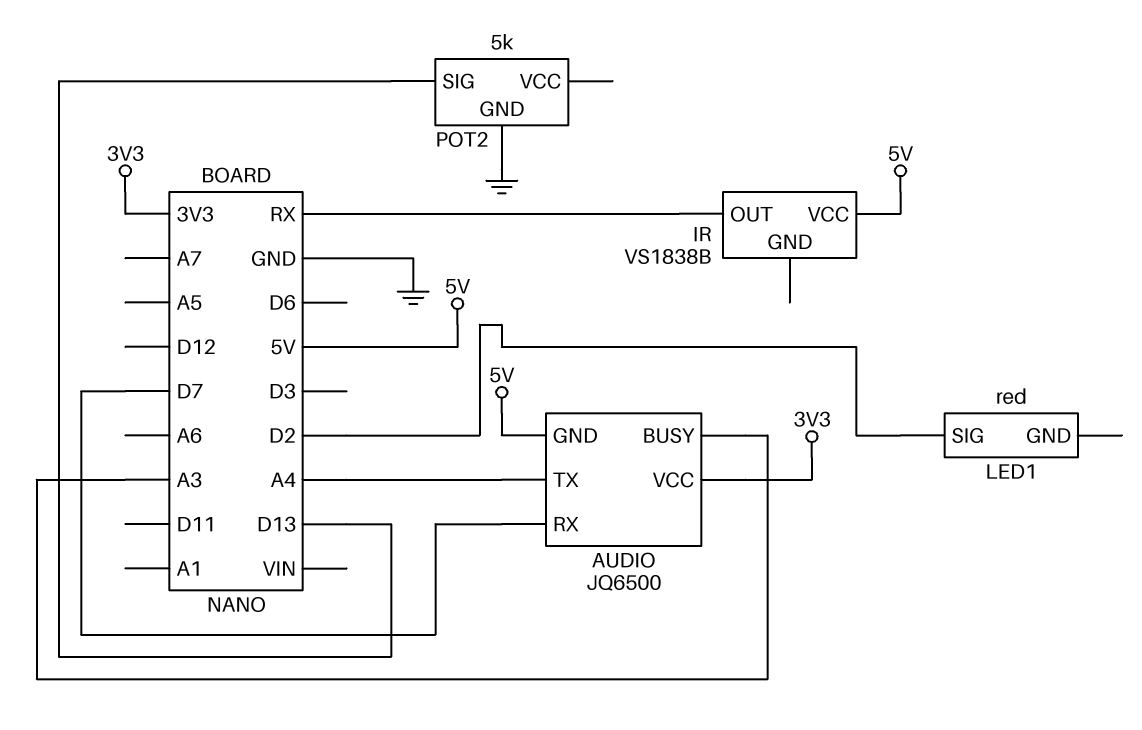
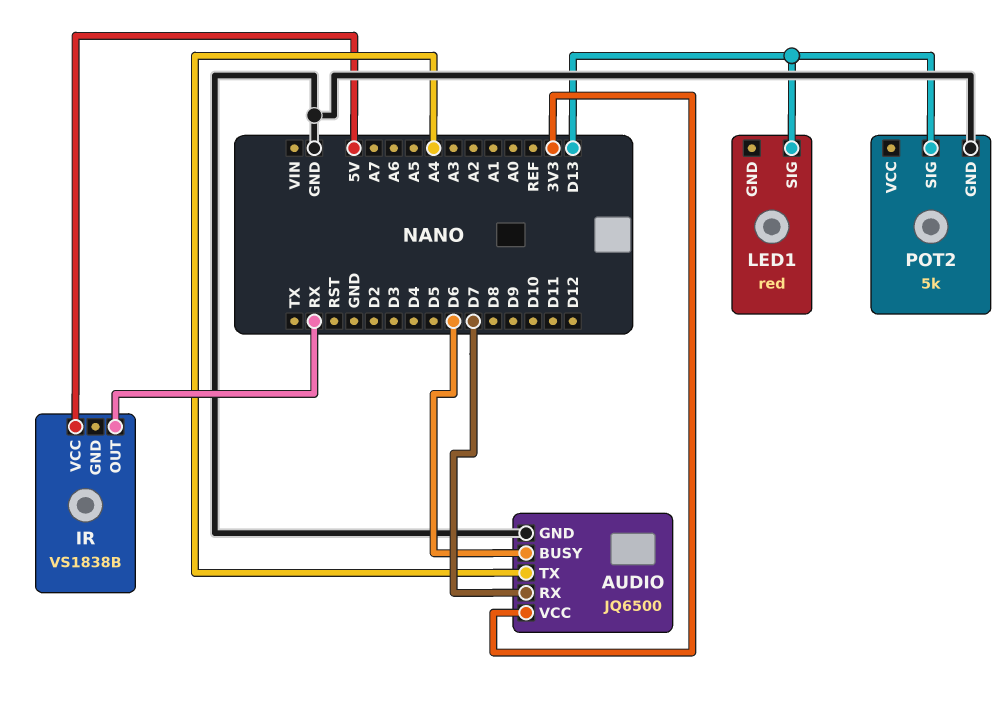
AUDIO pin BUSY: A3 -> D6
AUDIO pin GND: 5V -> GND
LED1 pin SIG: D2 -> D13

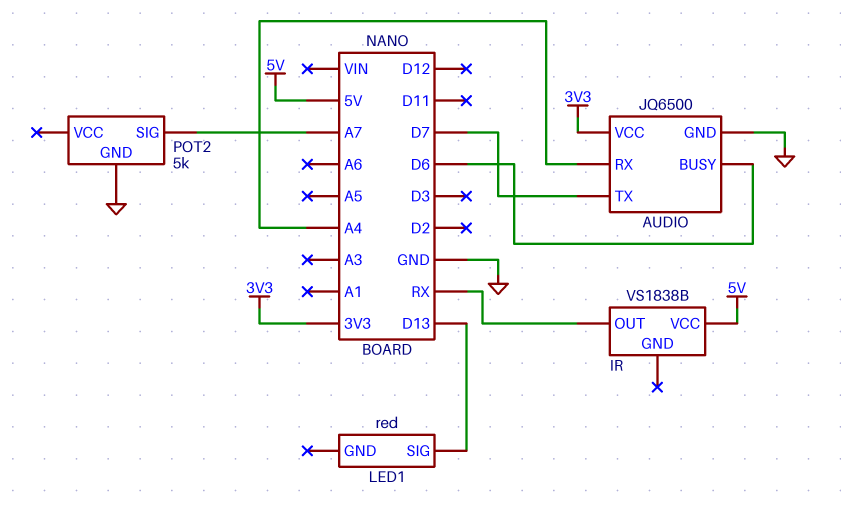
AUDIO pin RX: D7 -> A4
AUDIO pin TX: A4 -> D7
POT2 pin SIG: D13 -> A7

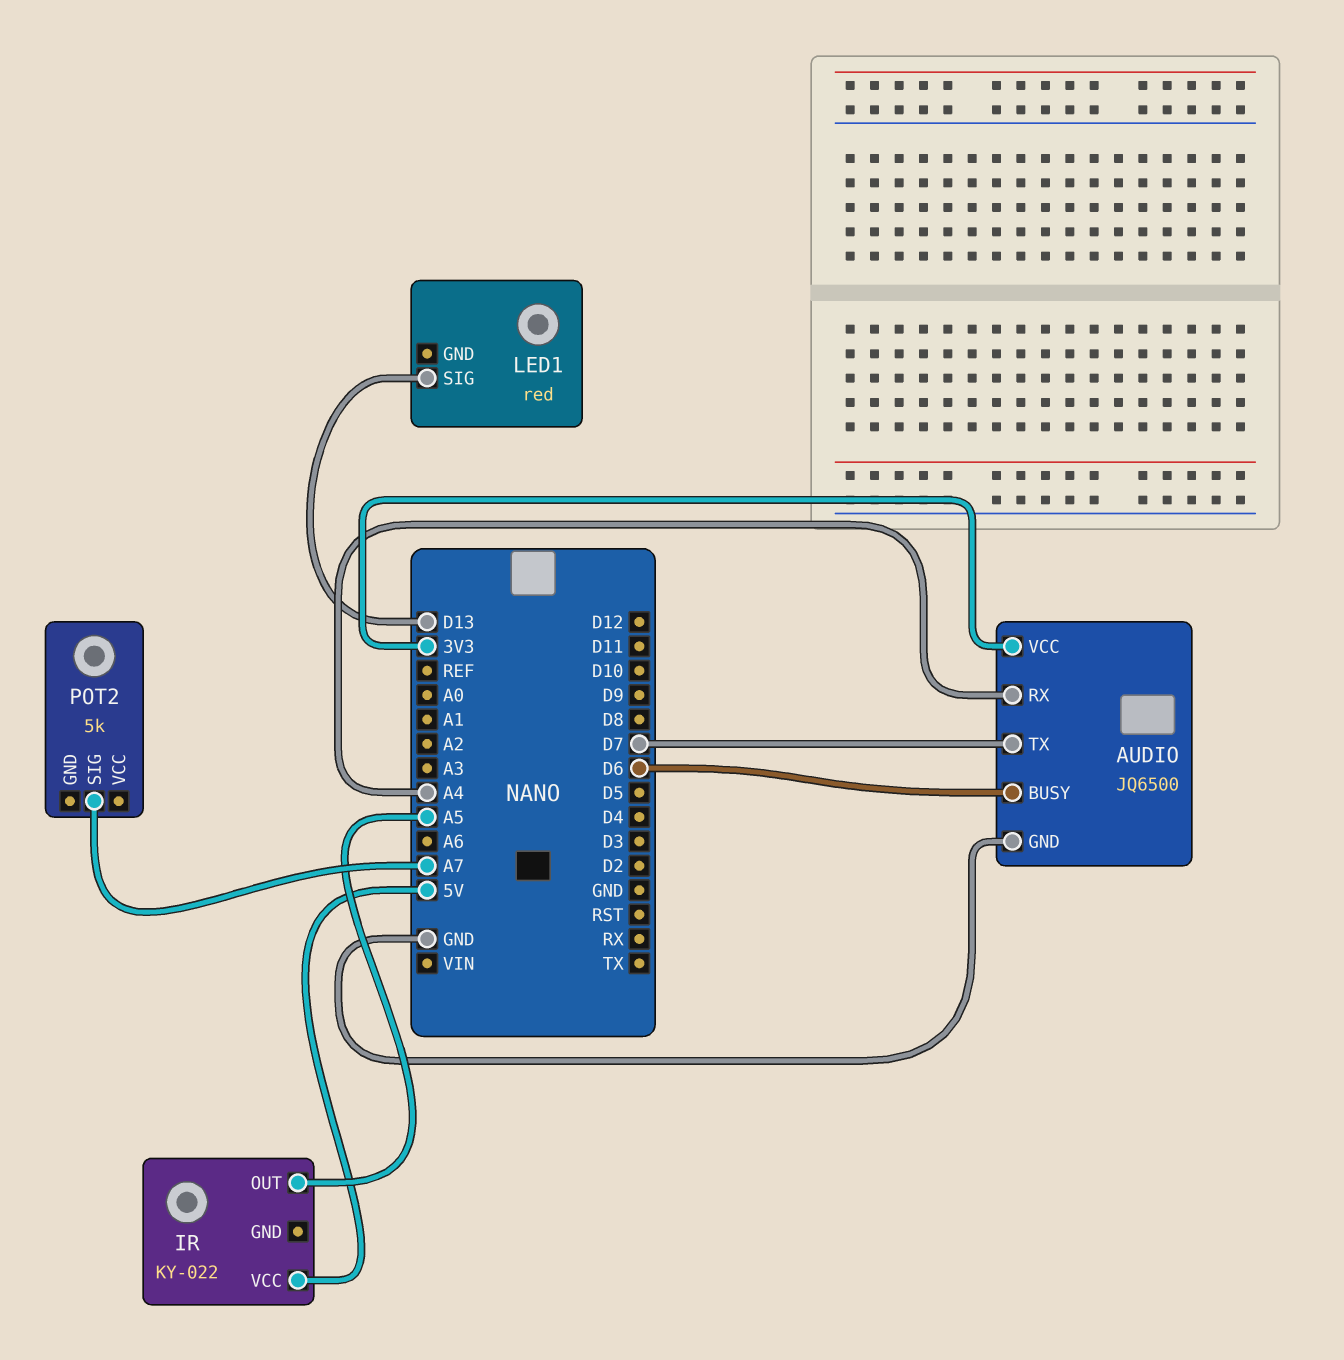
IR: VS1838B -> KY-022
IR pin OUT: RX -> A5
POT2 pin GND: GND -> none

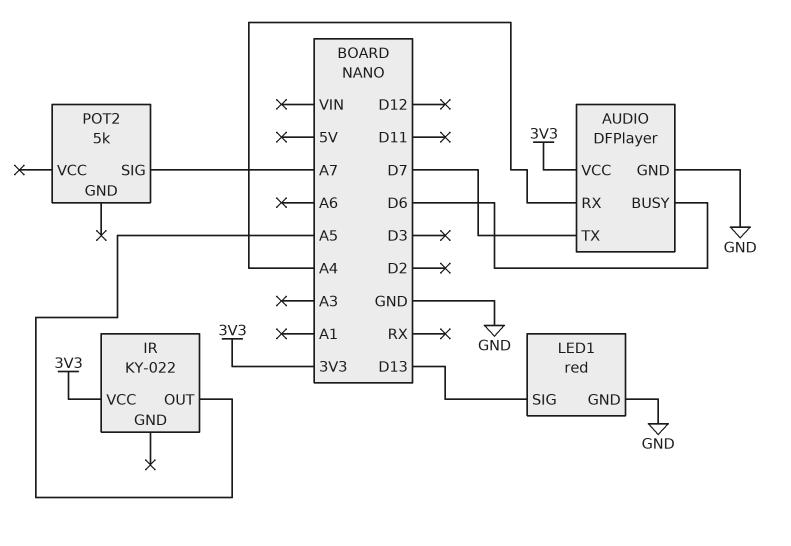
AUDIO: JQ6500 -> DFPlayer
IR pin VCC: 5V -> 3V3
LED1 pin GND: none -> GND

